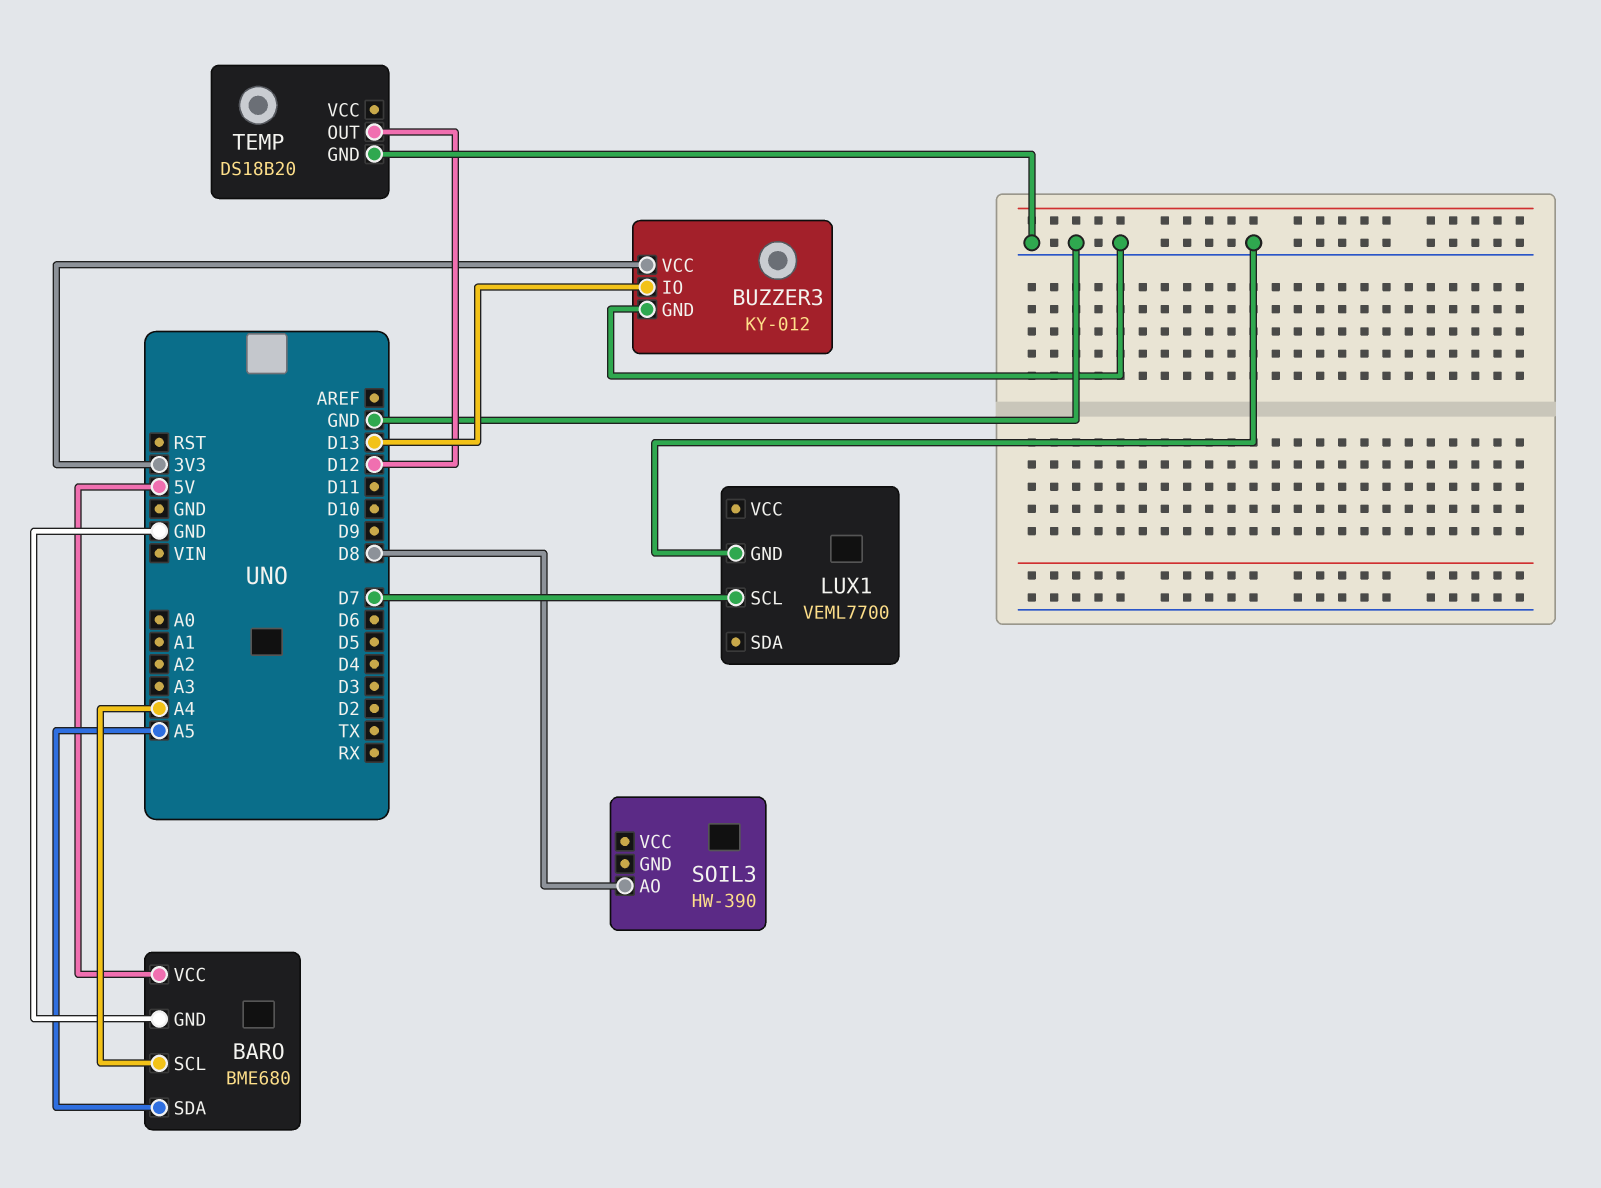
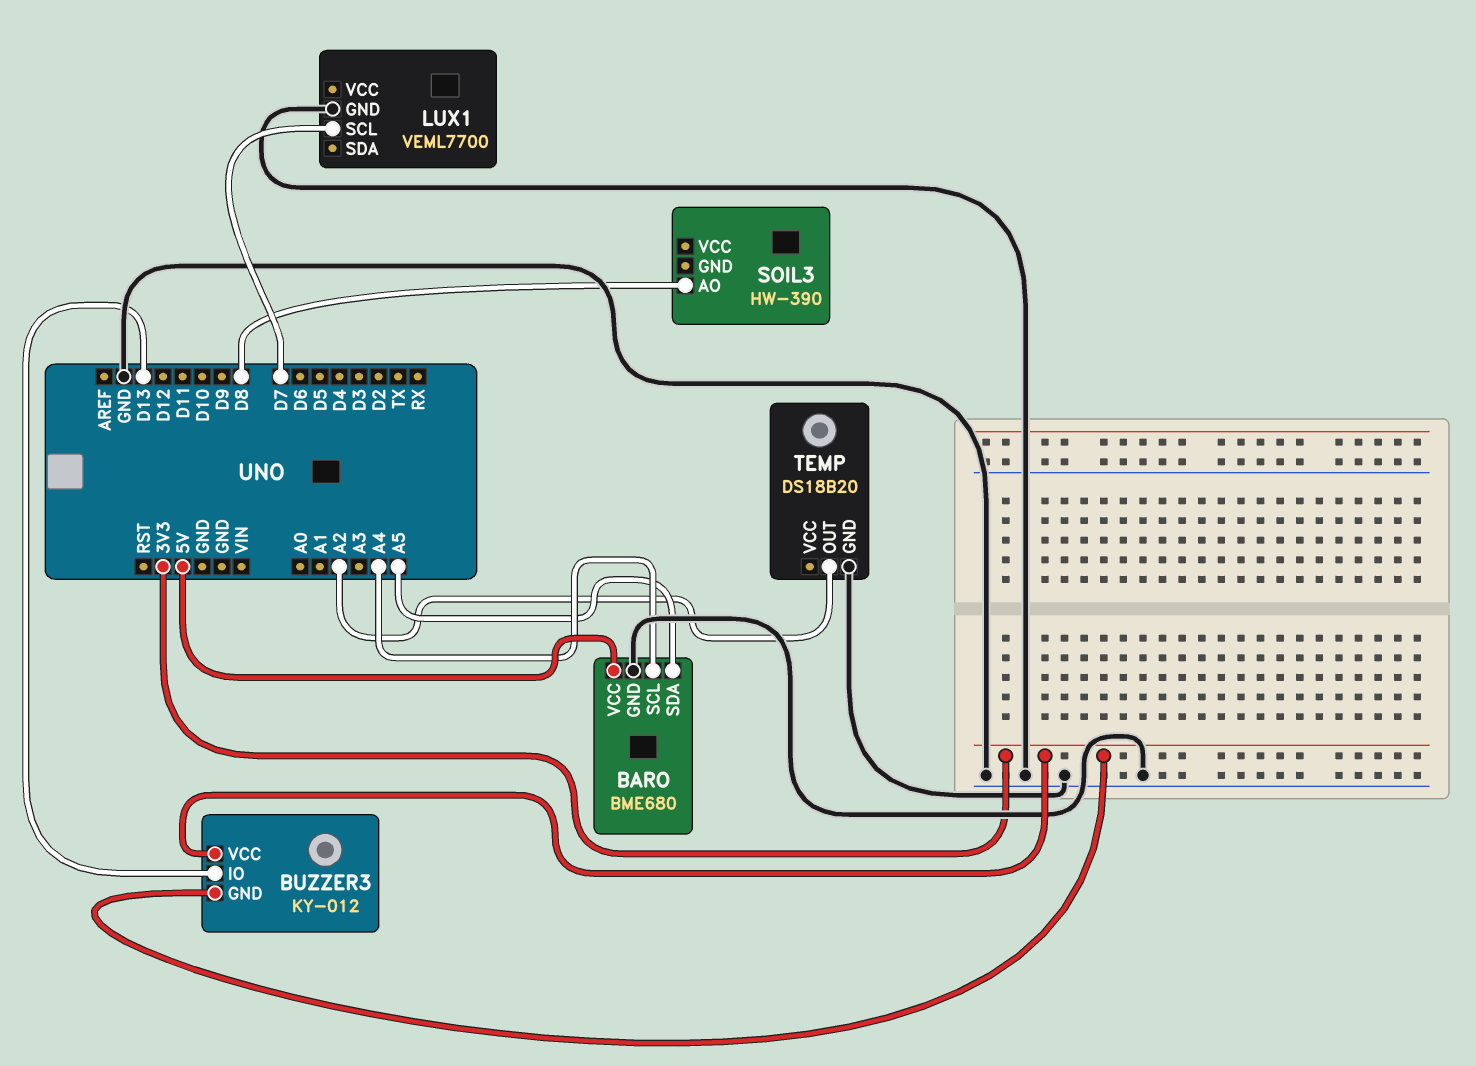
BUZZER3 pin GND: GND -> 3V3
TEMP pin OUT: D12 -> A2

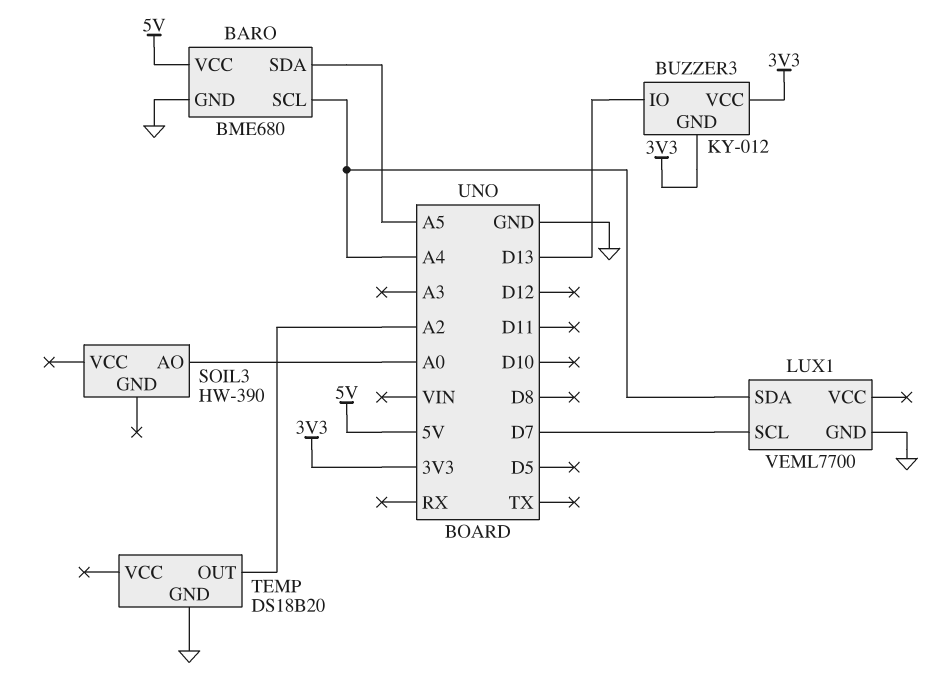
LUX1 pin SDA: none -> A4
SOIL3 pin AO: D8 -> A0

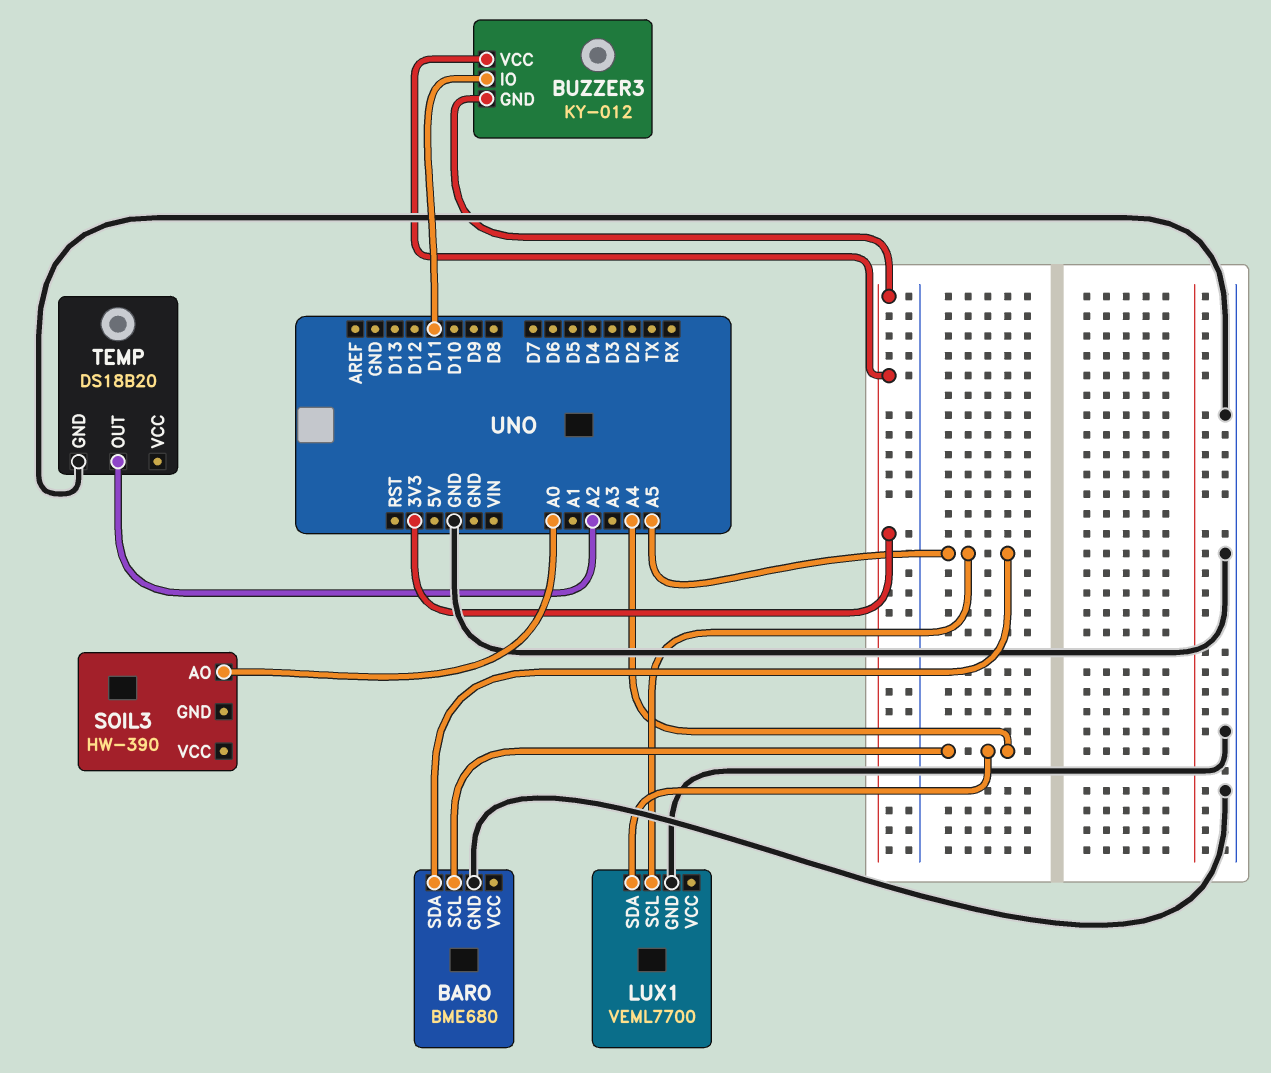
BARO pin VCC: 5V -> none
BUZZER3 pin IO: D13 -> D11
LUX1 pin SCL: D7 -> A5

